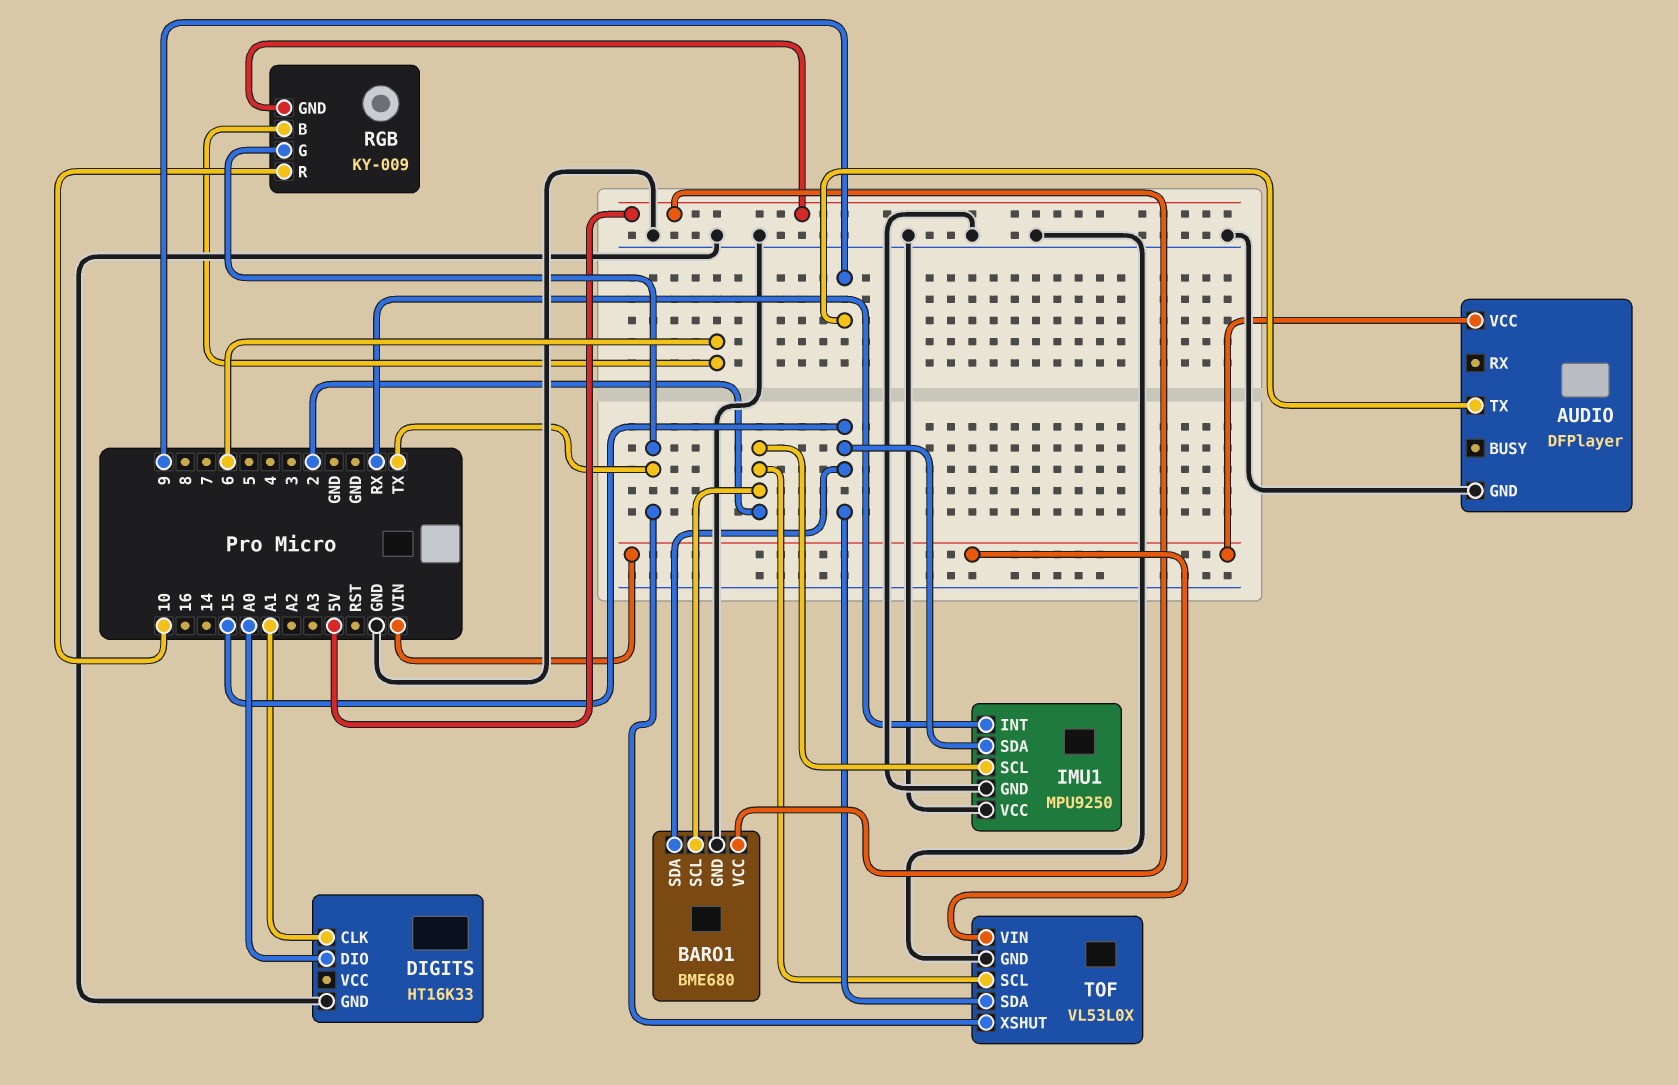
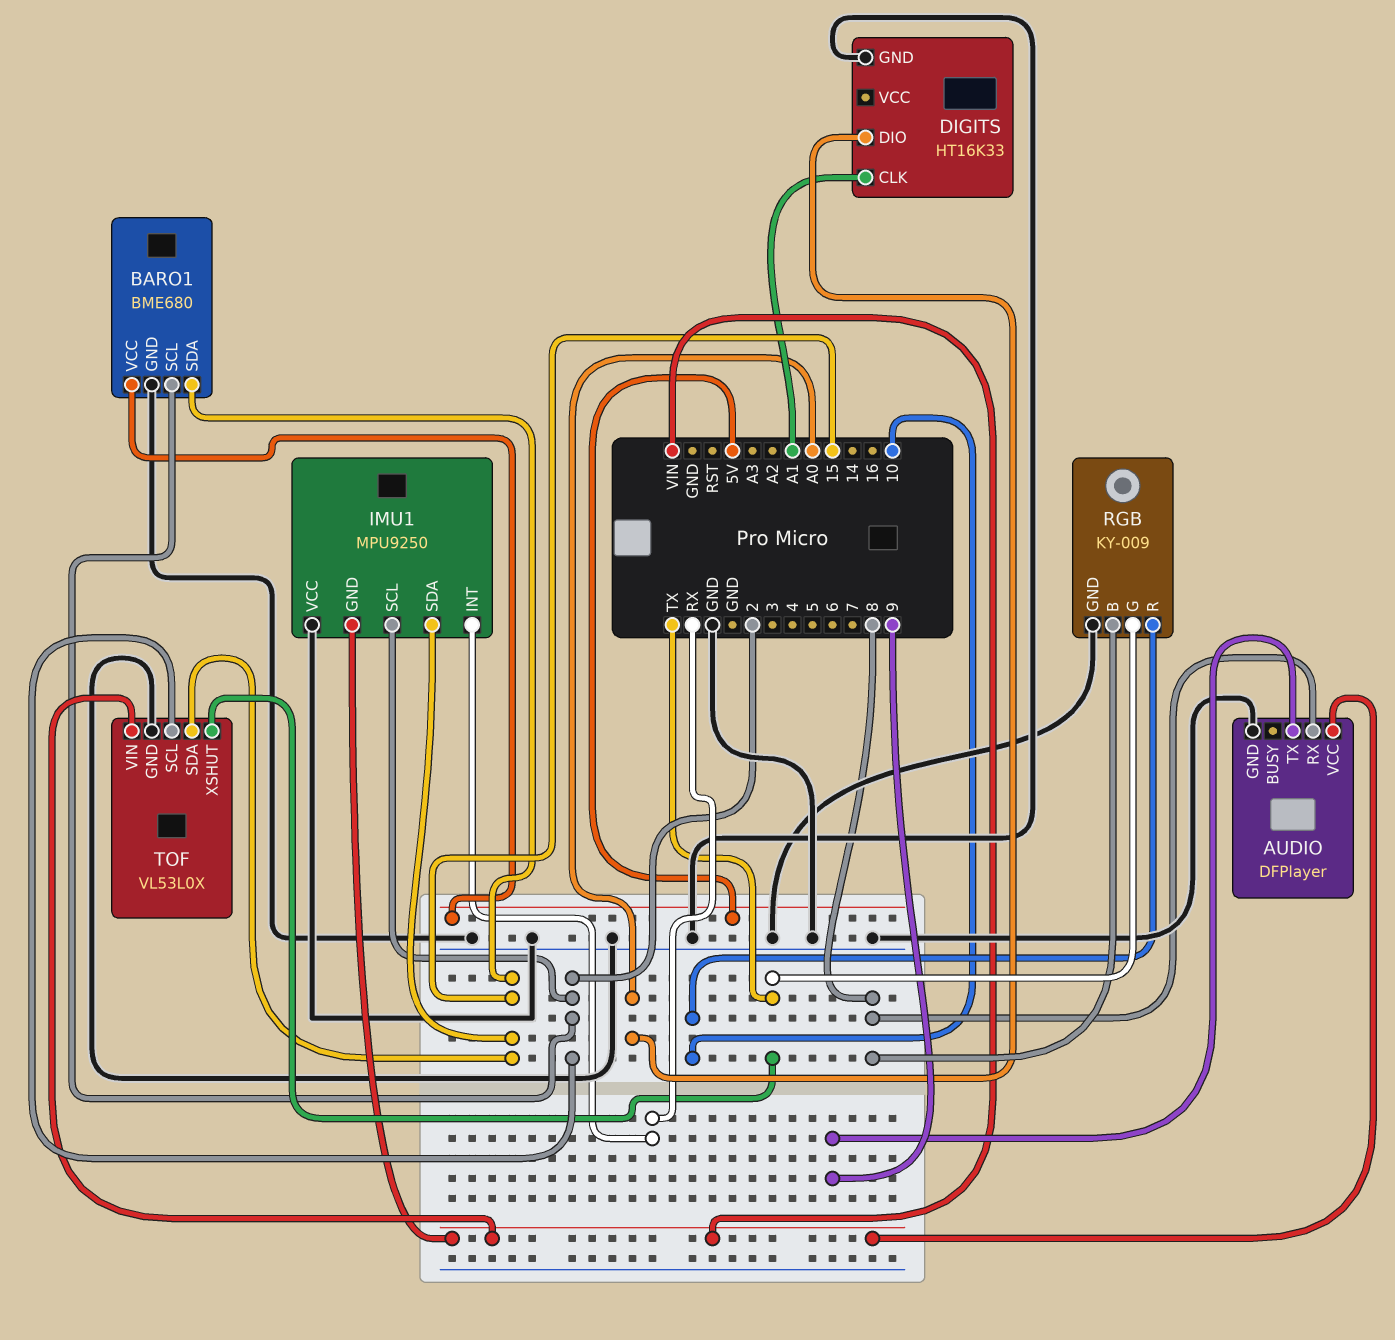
AUDIO pin RX: none -> 8
IMU1 pin GND: GND -> VIN
RGB pin B: 6 -> 8
RGB pin GND: 5V -> GND

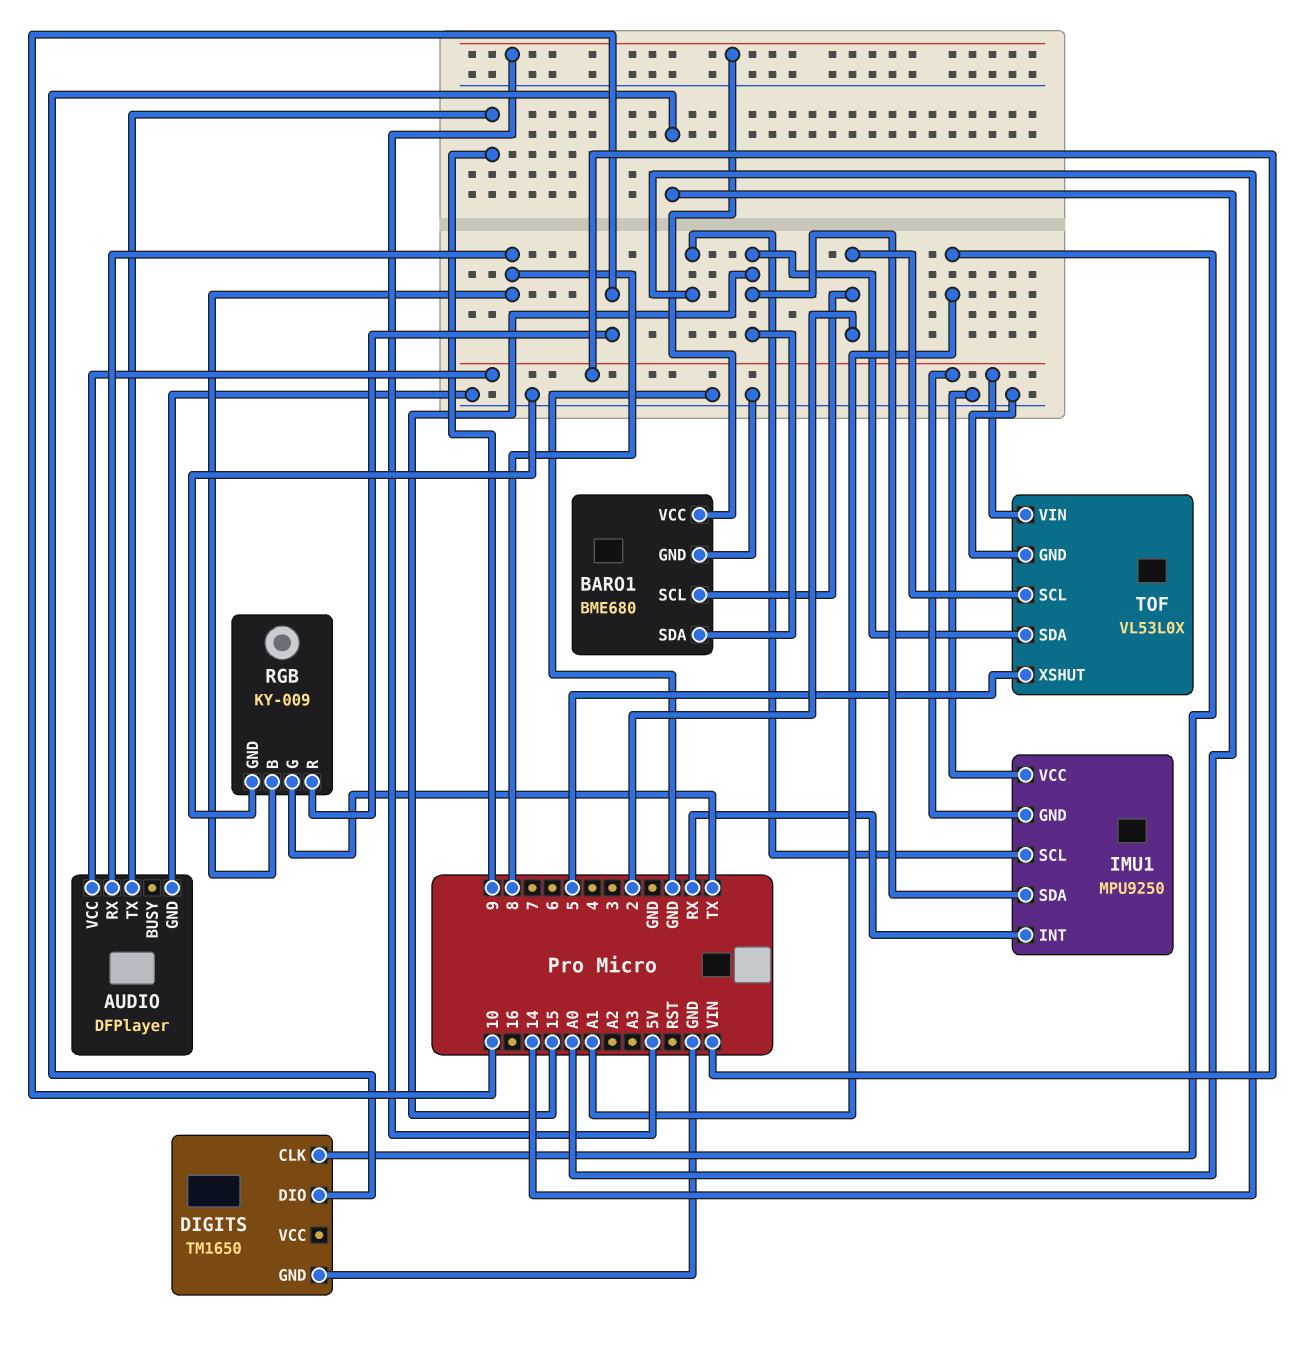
DIGITS: HT16K33 -> TM1650
IMU1 pin SCL: 2 -> 14
TOF pin XSHUT: TX -> 5

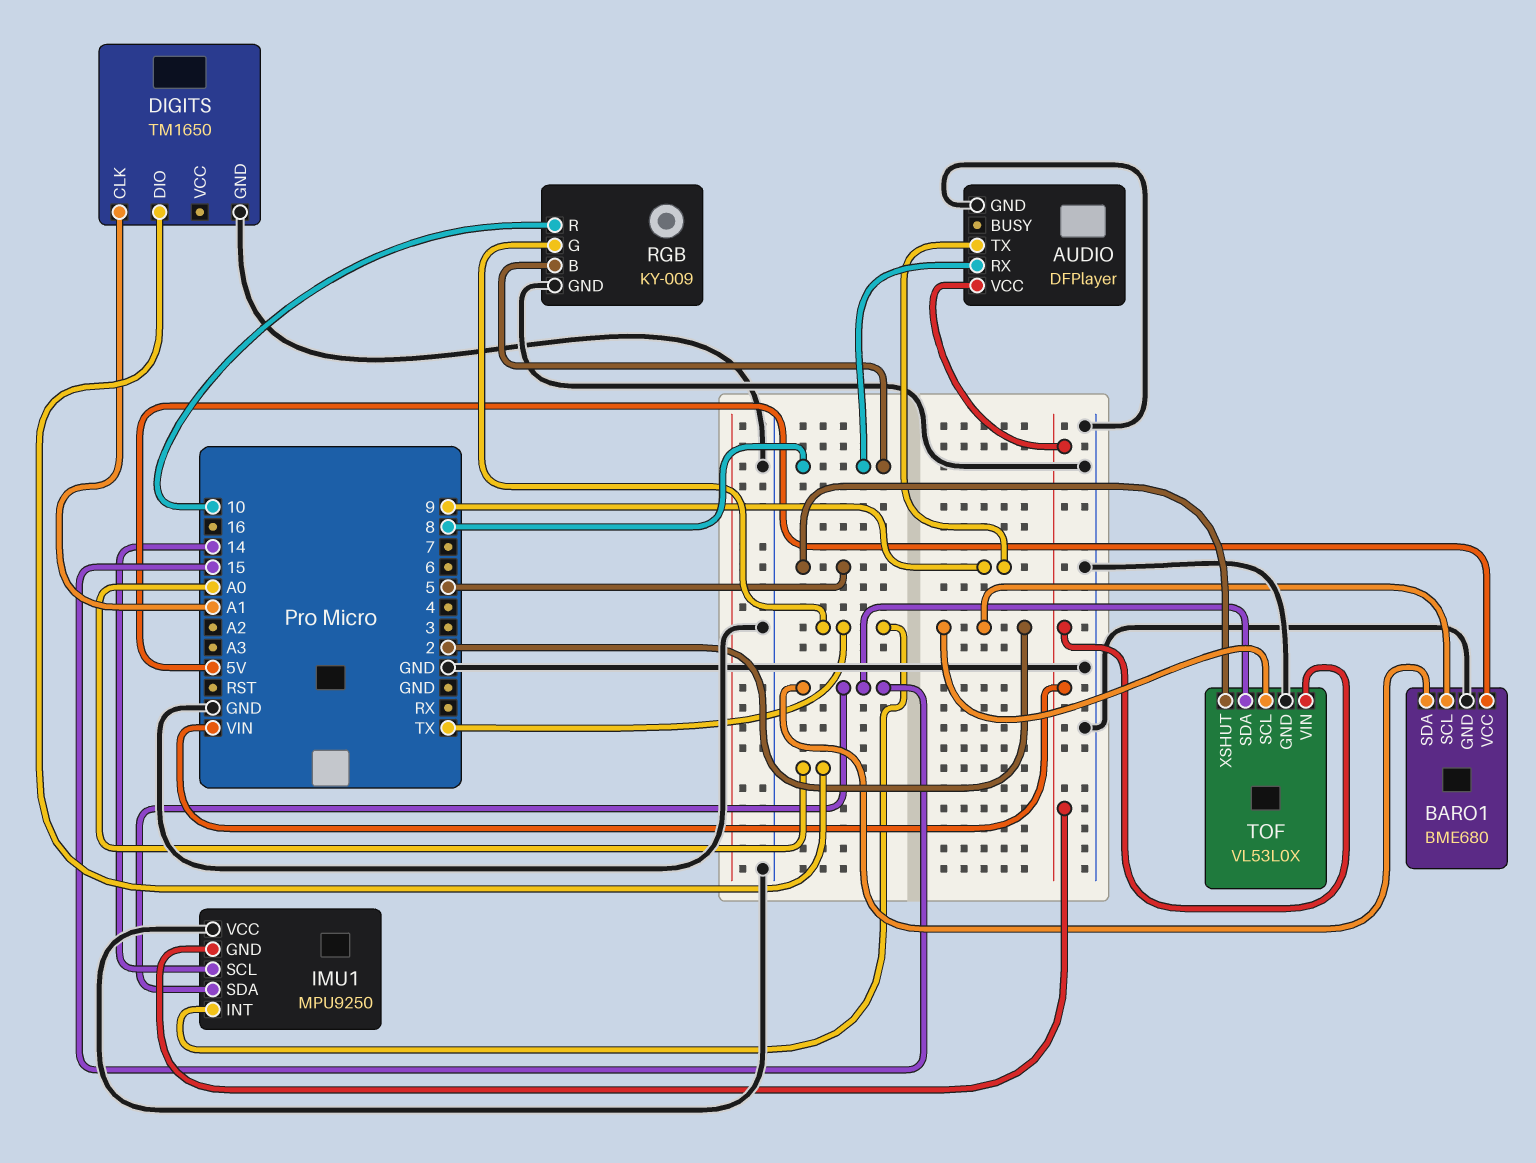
IMU1 pin INT: RX -> TX

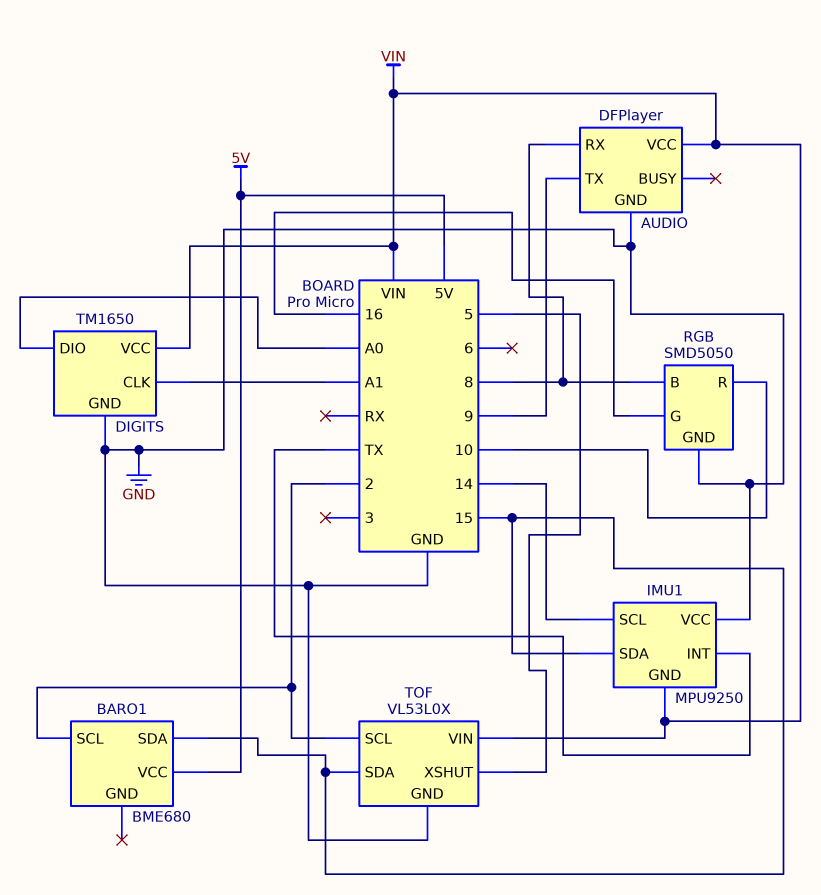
BARO1 pin GND: GND -> none
DIGITS pin VCC: none -> VIN
RGB: KY-009 -> SMD5050
RGB pin G: TX -> 16

